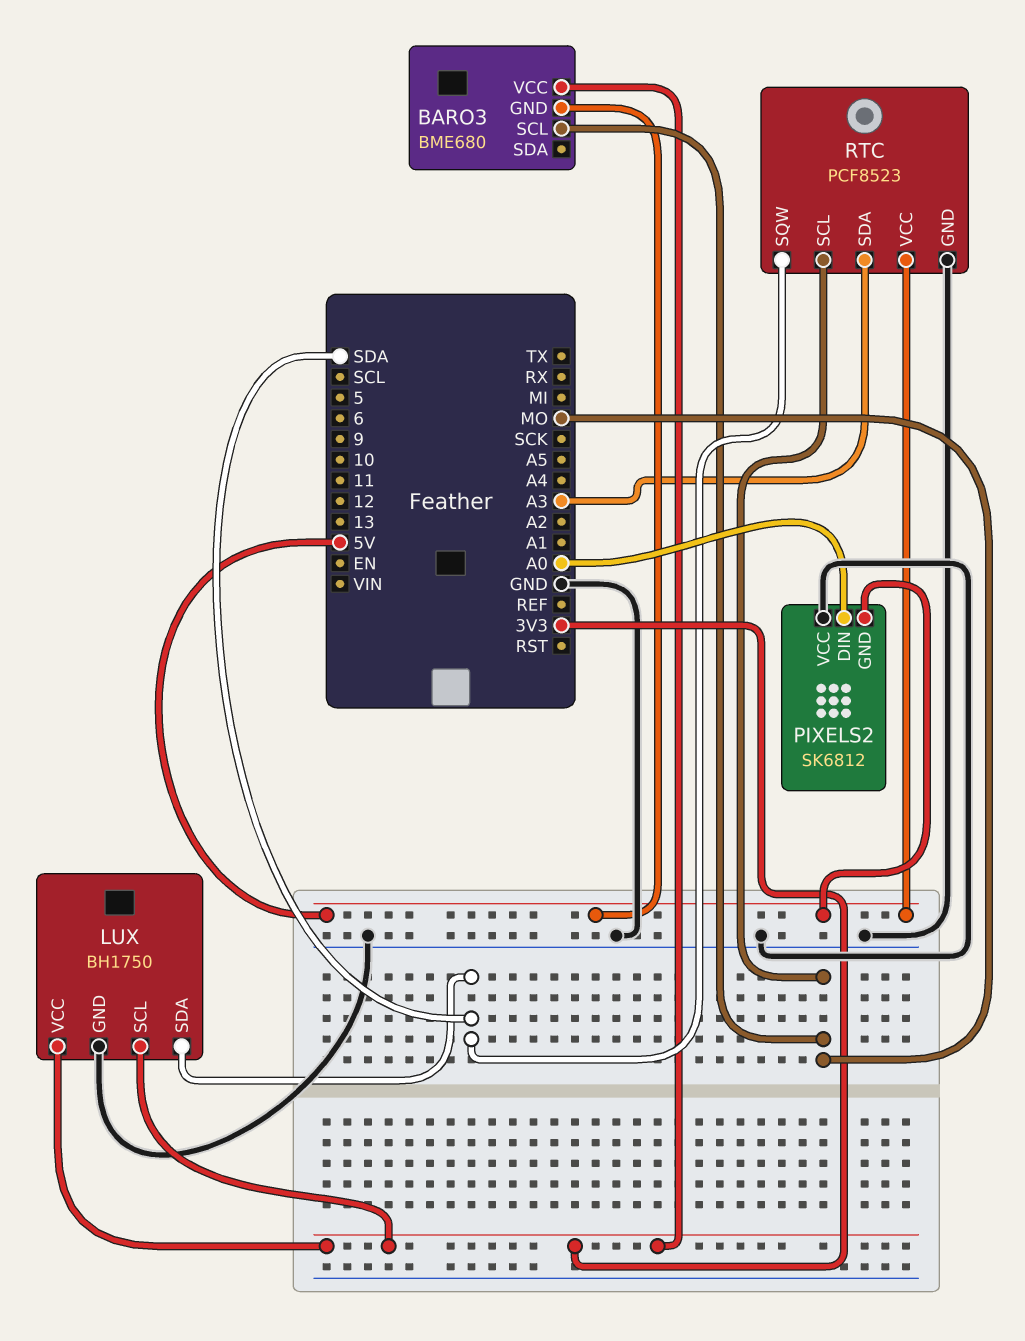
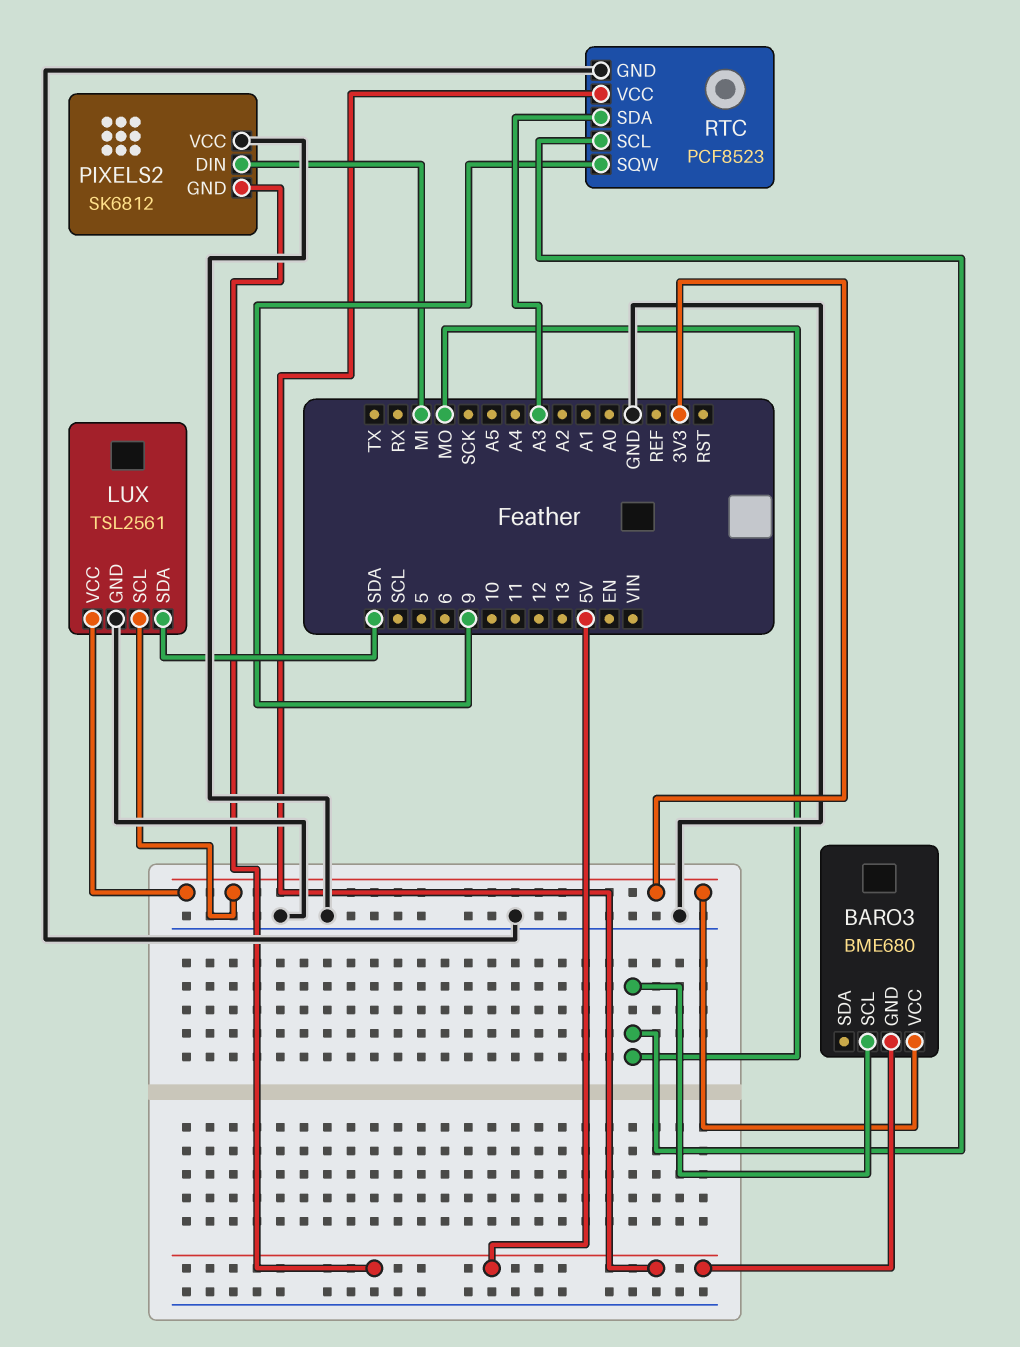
LUX: BH1750 -> TSL2561
PIXELS2 pin DIN: A0 -> MI
RTC pin SQW: SDA -> 9

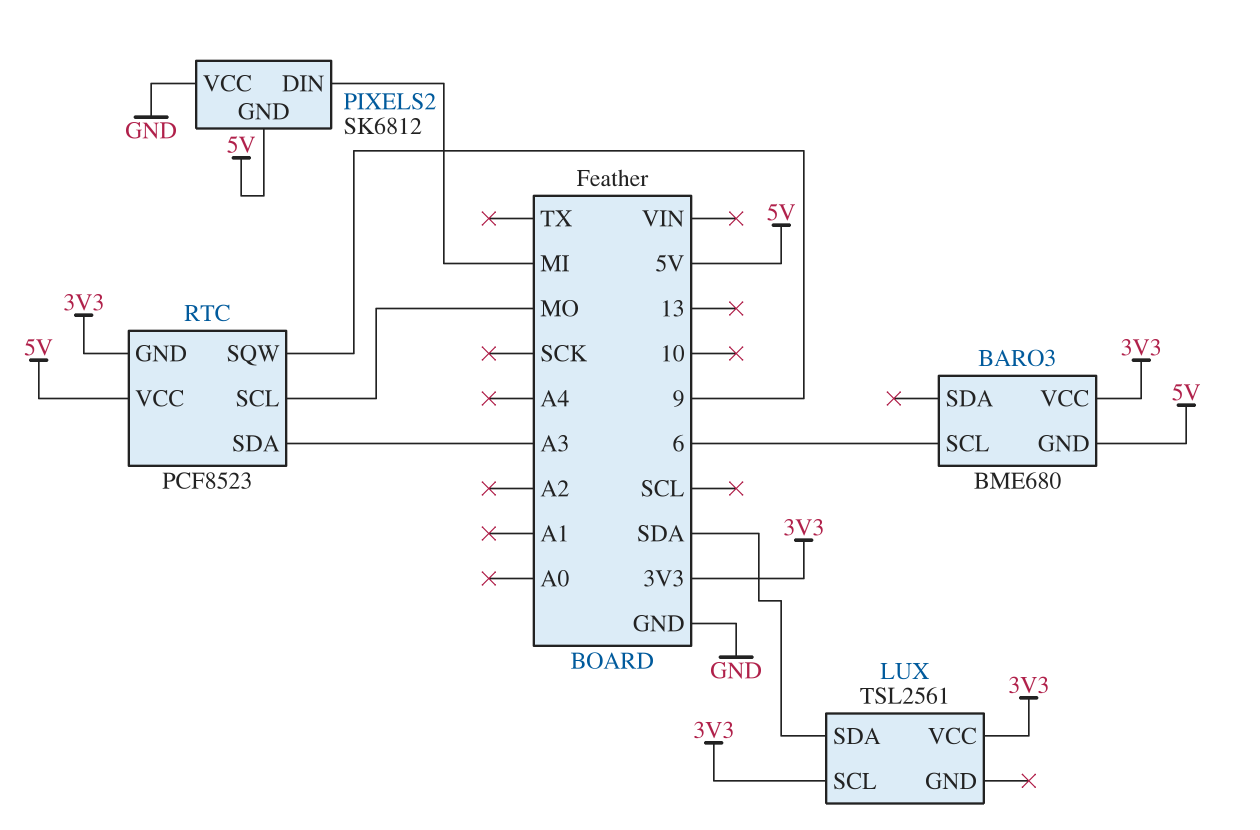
BARO3 pin SCL: MO -> 6
LUX pin GND: GND -> none
RTC pin GND: GND -> 3V3

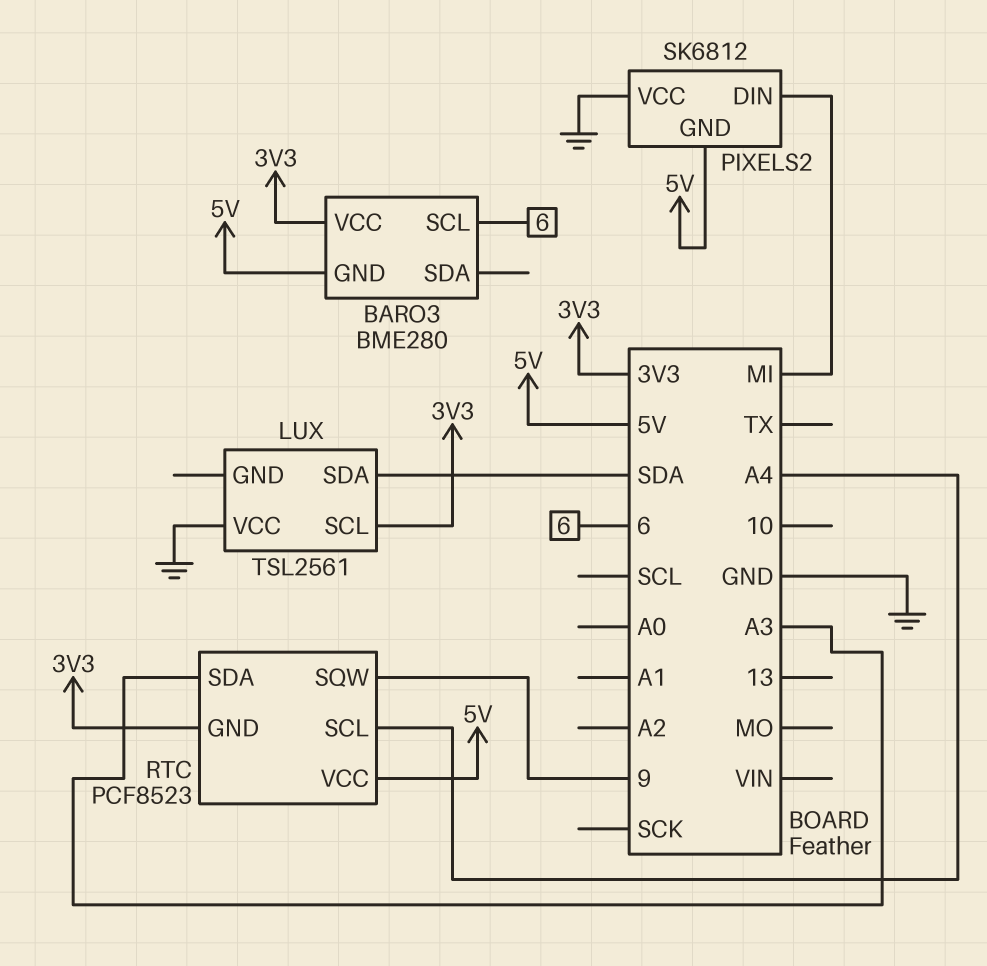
BARO3: BME680 -> BME280
LUX pin VCC: 3V3 -> GND
RTC pin SCL: MO -> A4

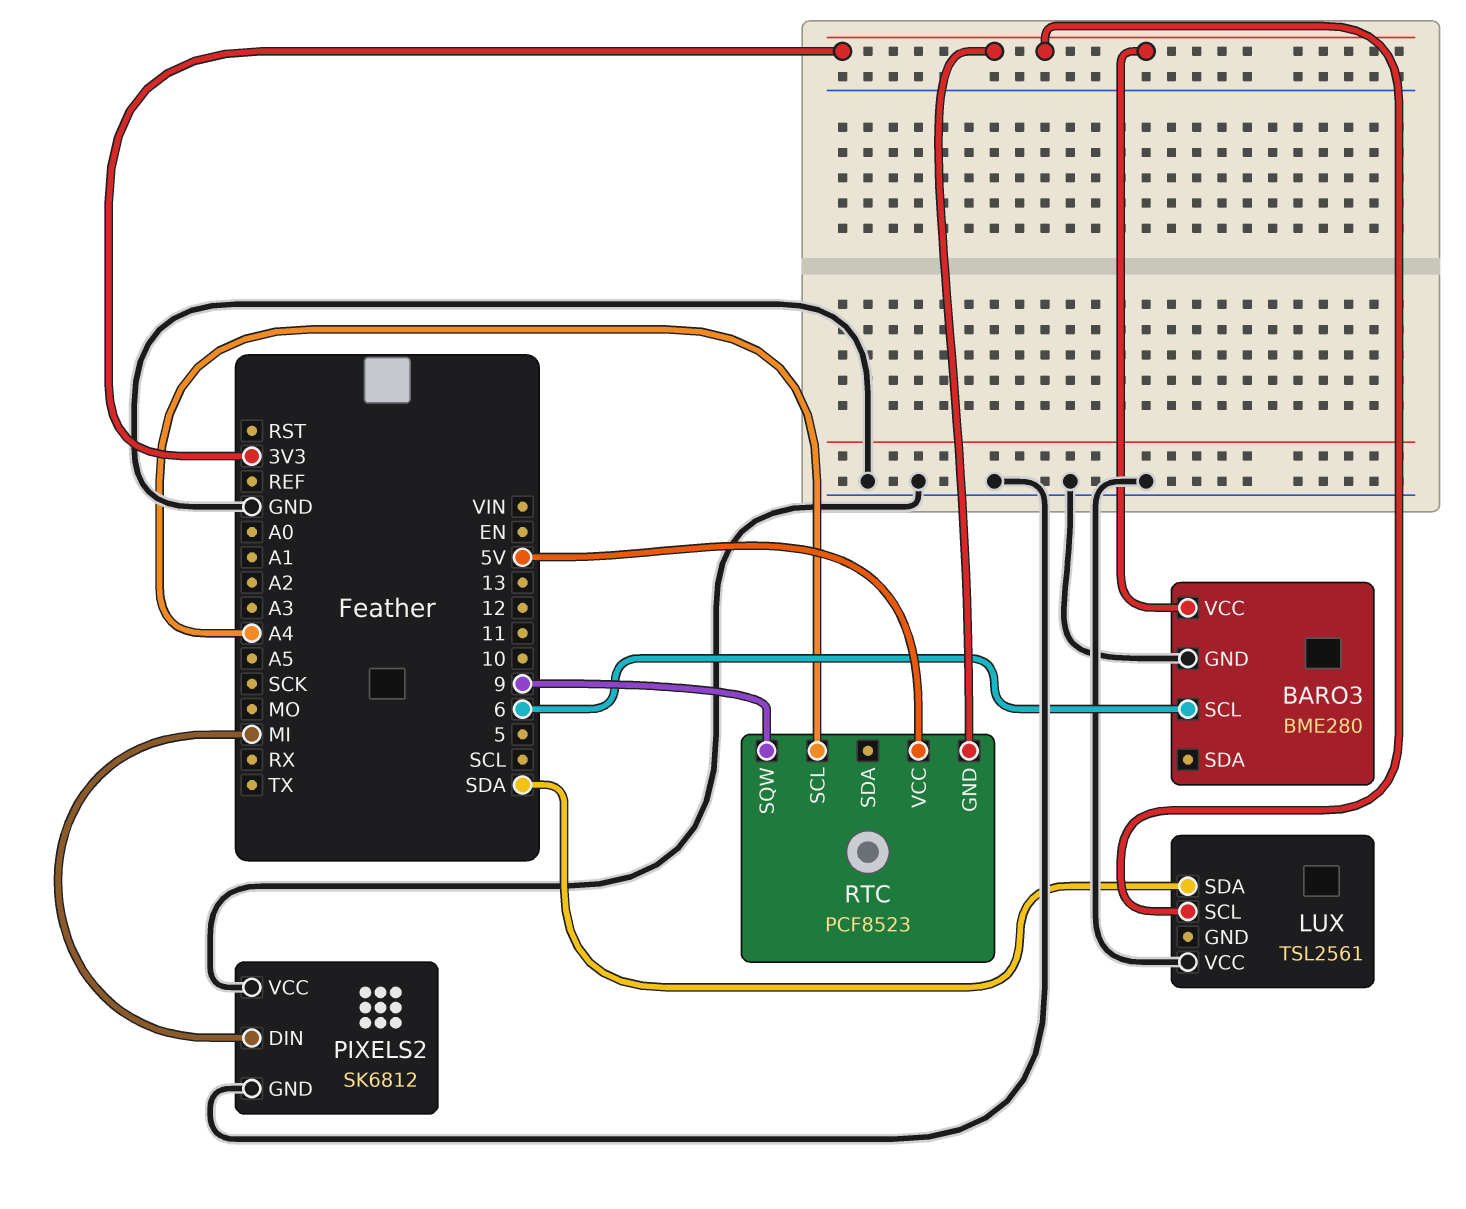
BARO3 pin GND: 5V -> GND
PIXELS2 pin GND: 5V -> GND
RTC pin SDA: A3 -> none

